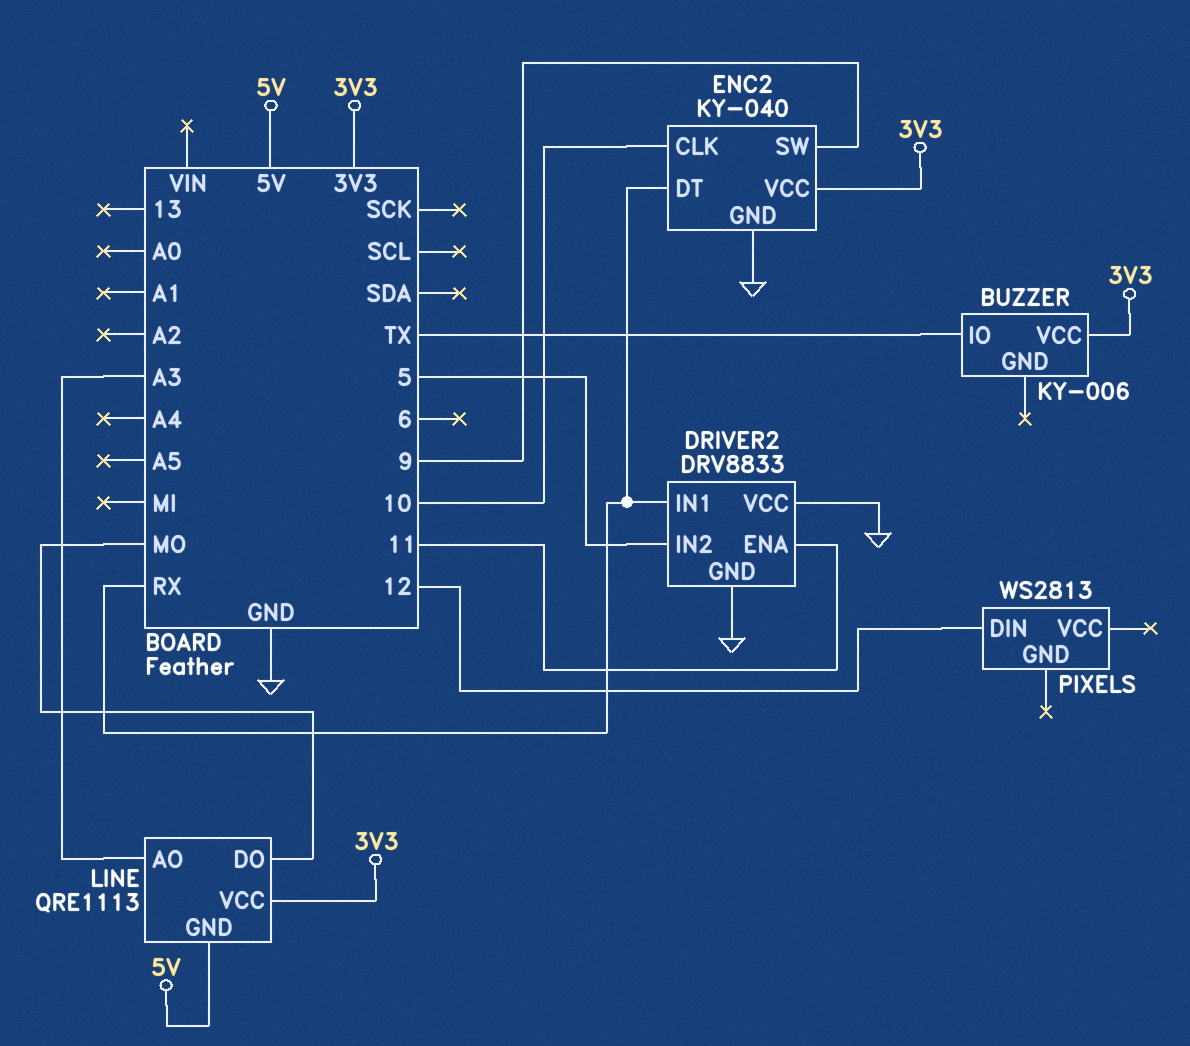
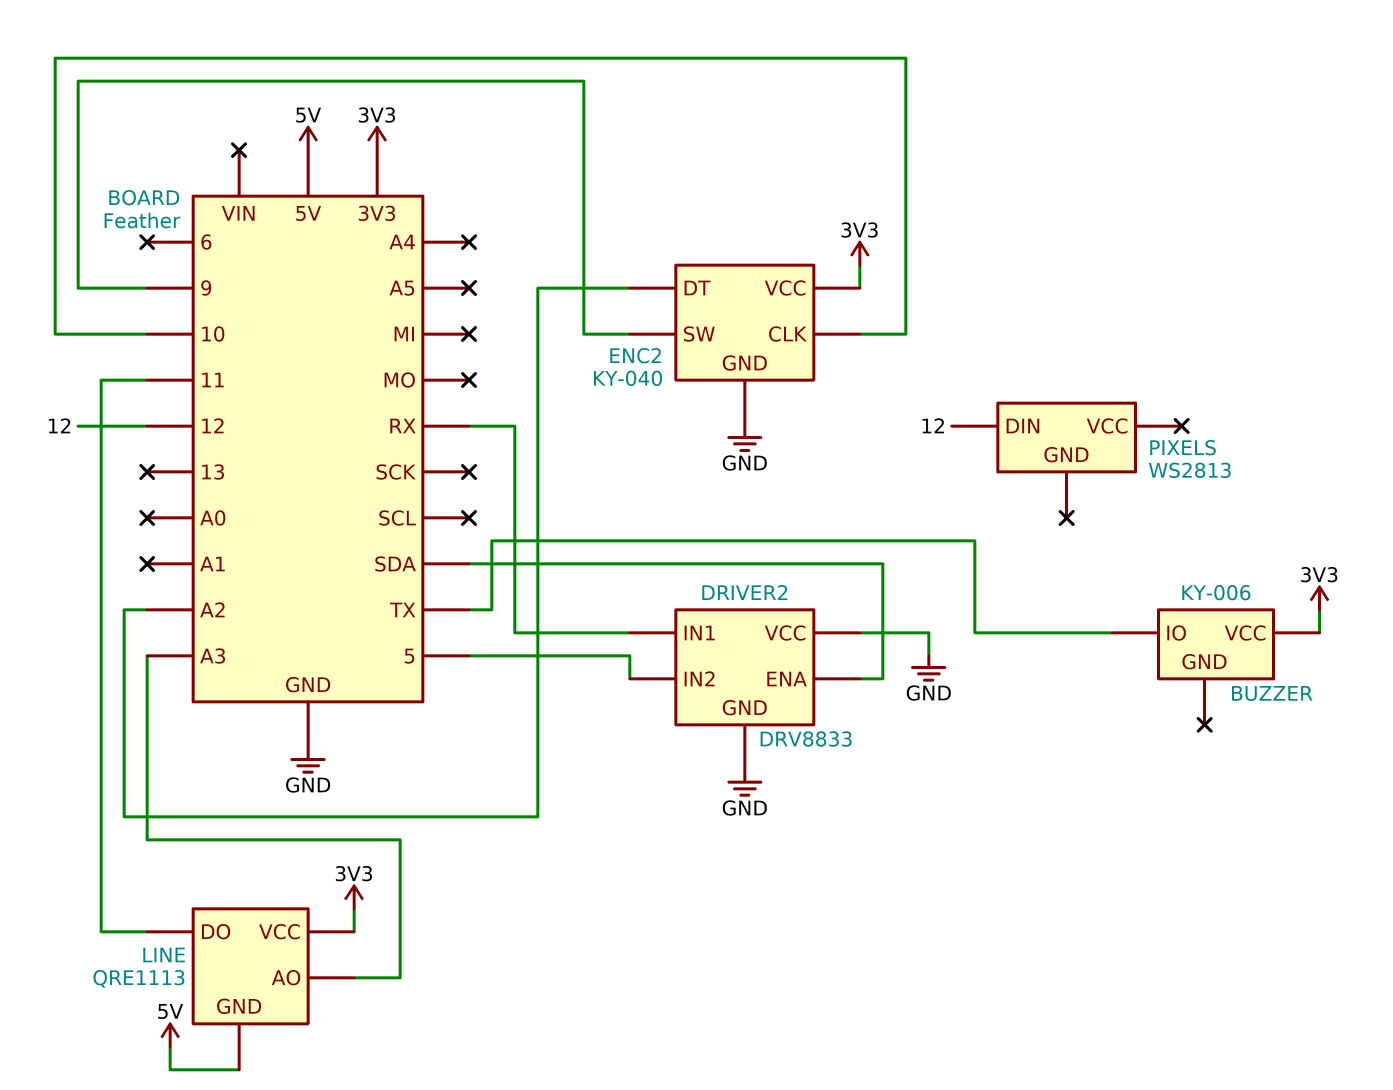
DRIVER2 pin ENA: 11 -> SDA
ENC2 pin DT: RX -> A2
LINE pin DO: MO -> 11

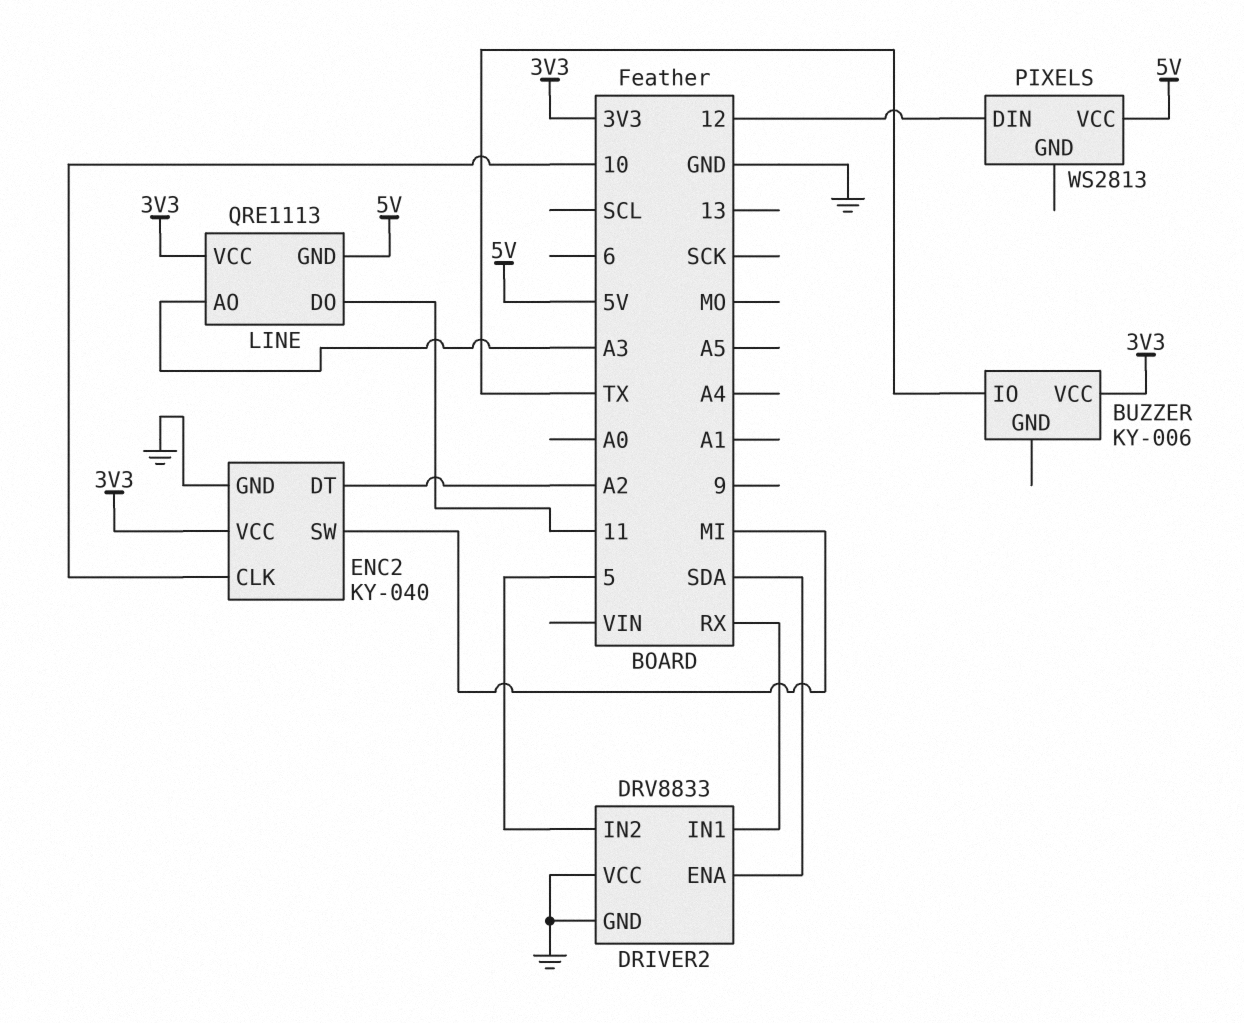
ENC2 pin SW: 9 -> MI
PIXELS pin VCC: none -> 5V

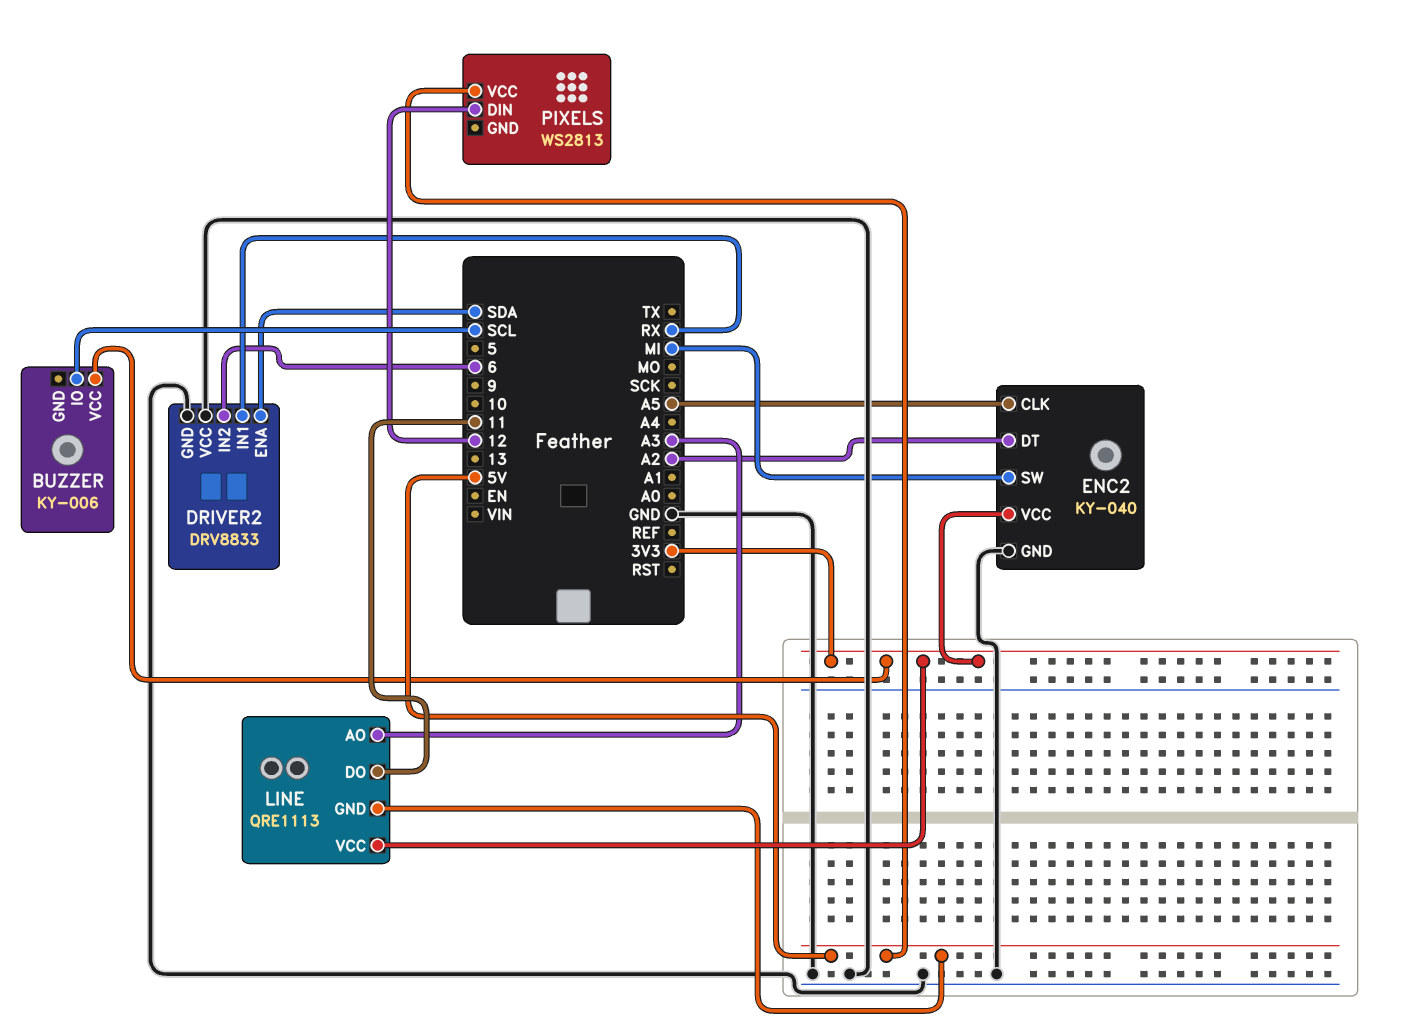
BUZZER pin IO: TX -> SCL
DRIVER2 pin IN2: 5 -> 6
ENC2 pin CLK: 10 -> A5

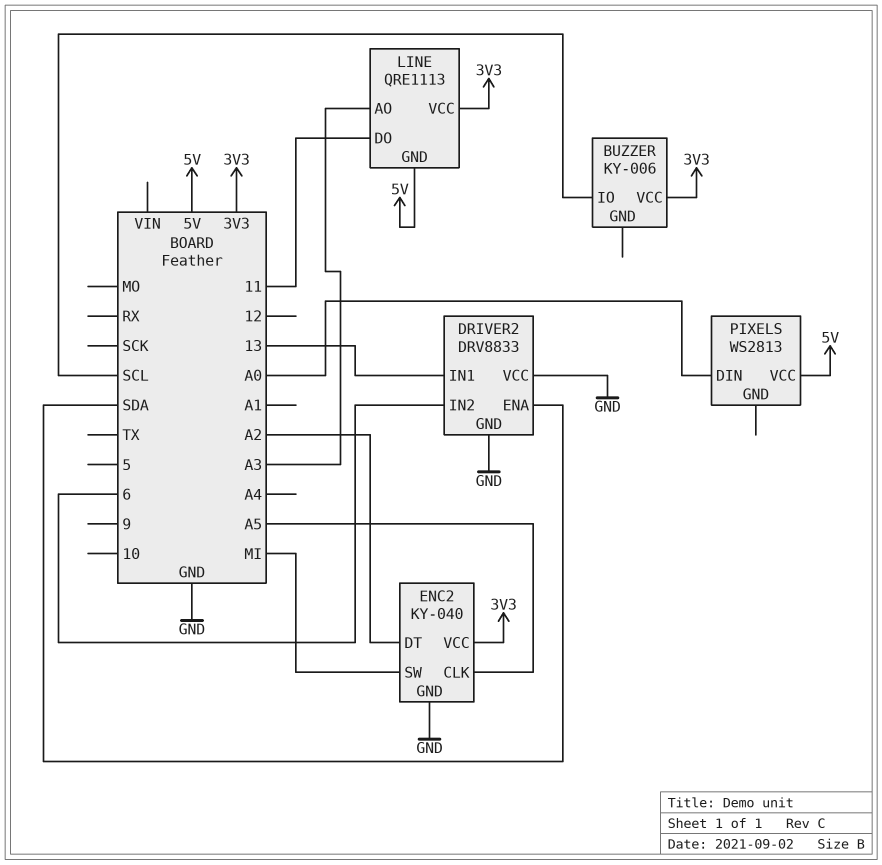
DRIVER2 pin IN1: RX -> 13
PIXELS pin DIN: 12 -> A0

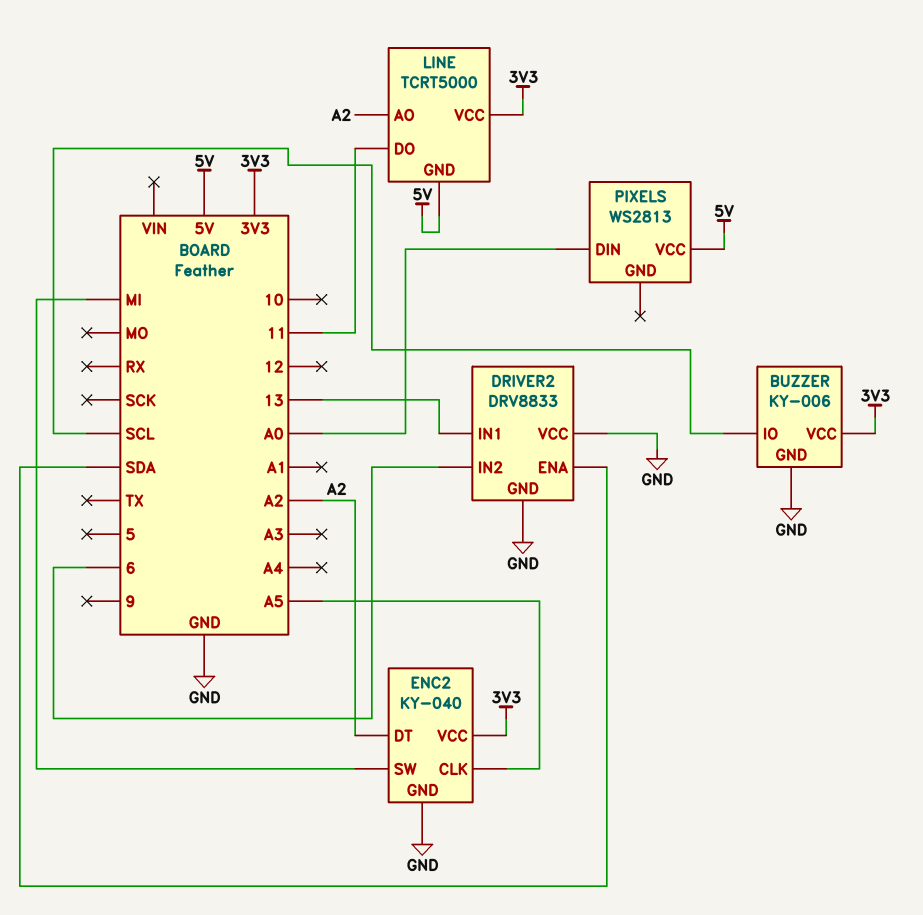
BUZZER pin GND: none -> GND
LINE: QRE1113 -> TCRT5000
LINE pin AO: A3 -> A2

